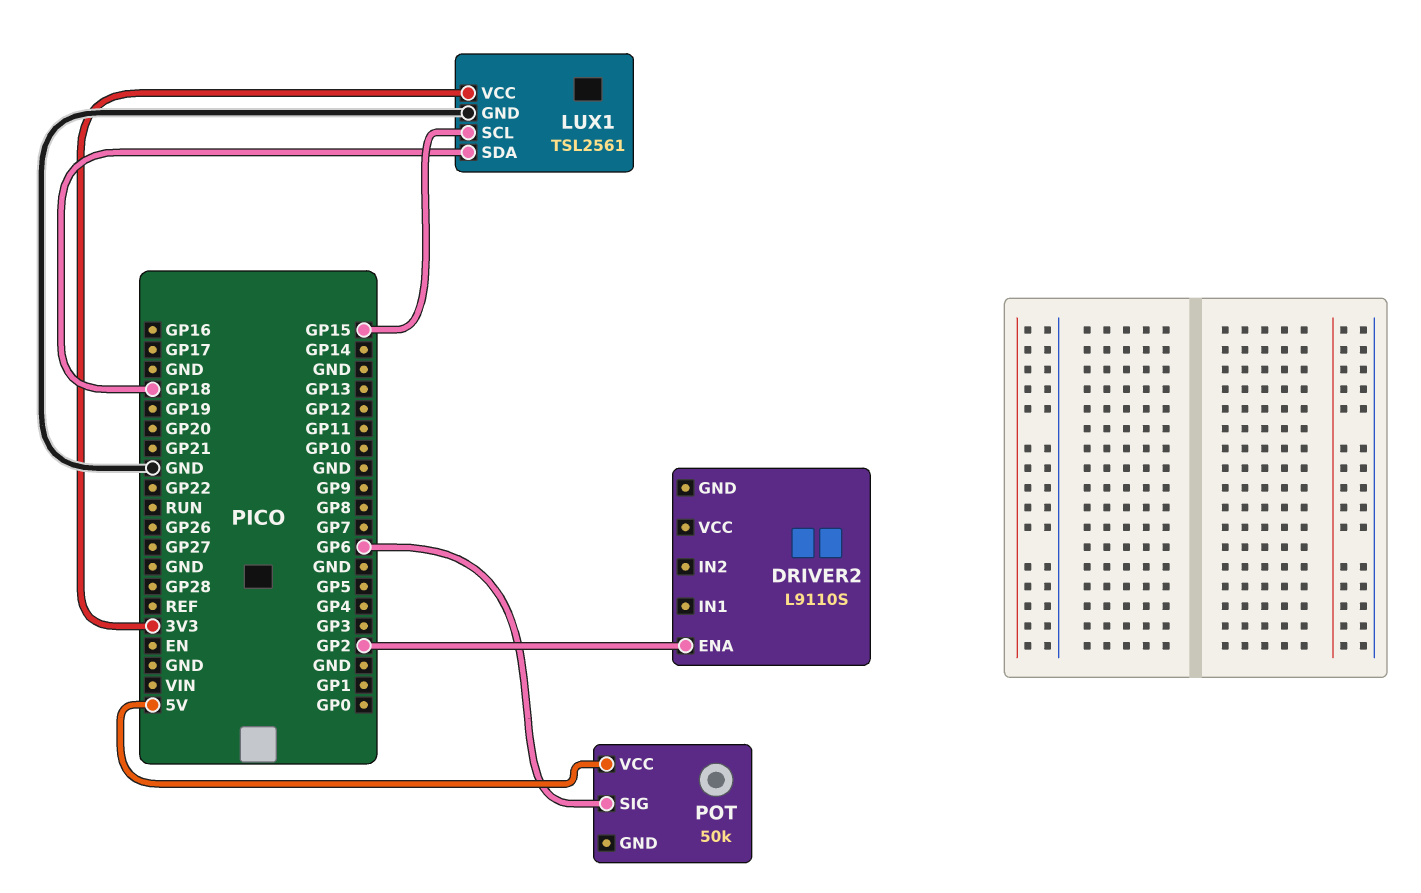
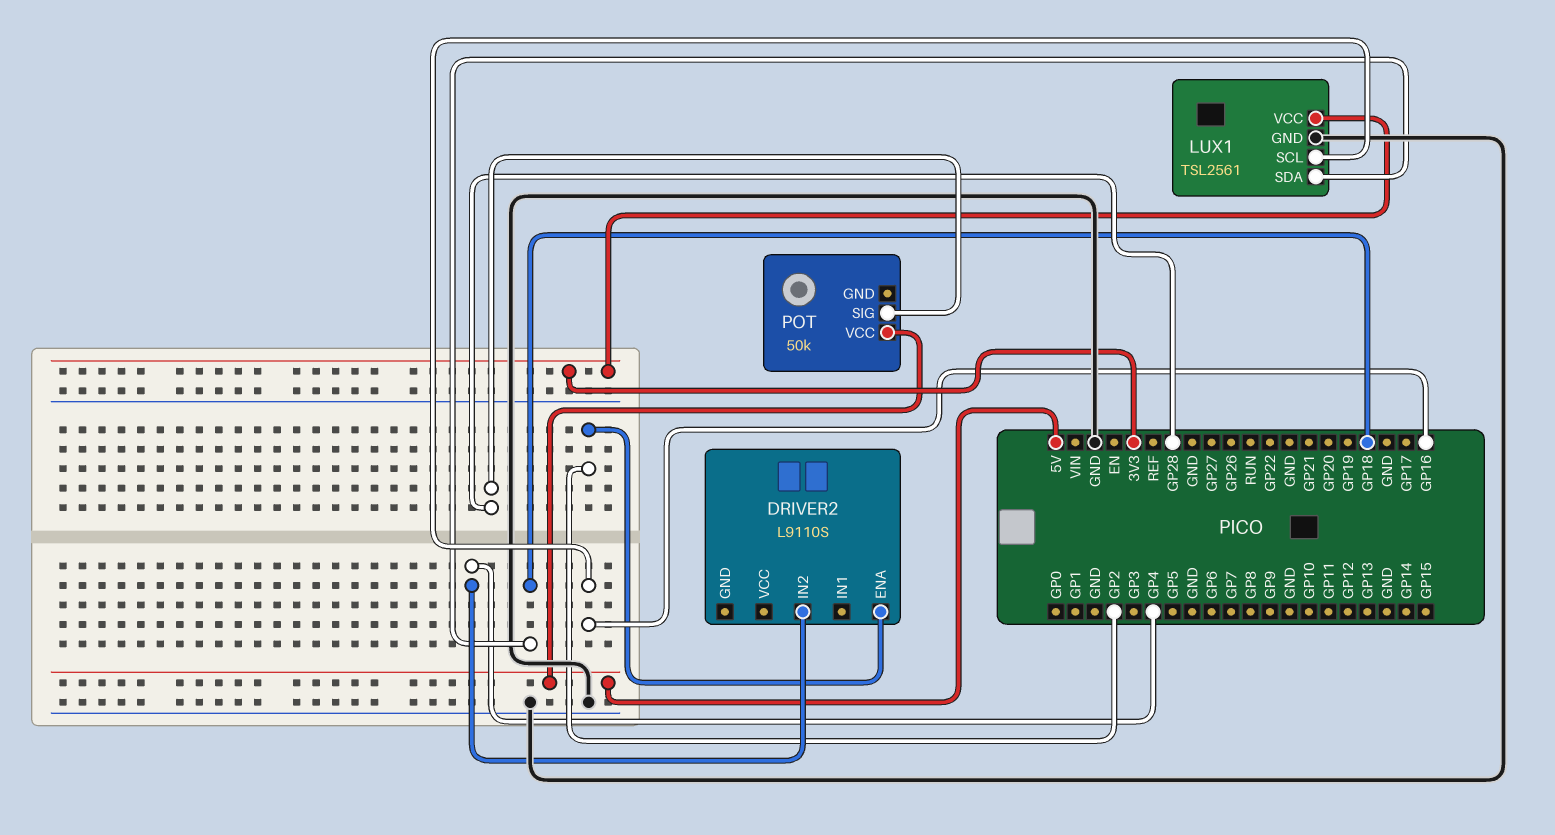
DRIVER2 pin IN2: none -> GP4
LUX1 pin SCL: GP15 -> GP16
POT pin SIG: GP6 -> GP28

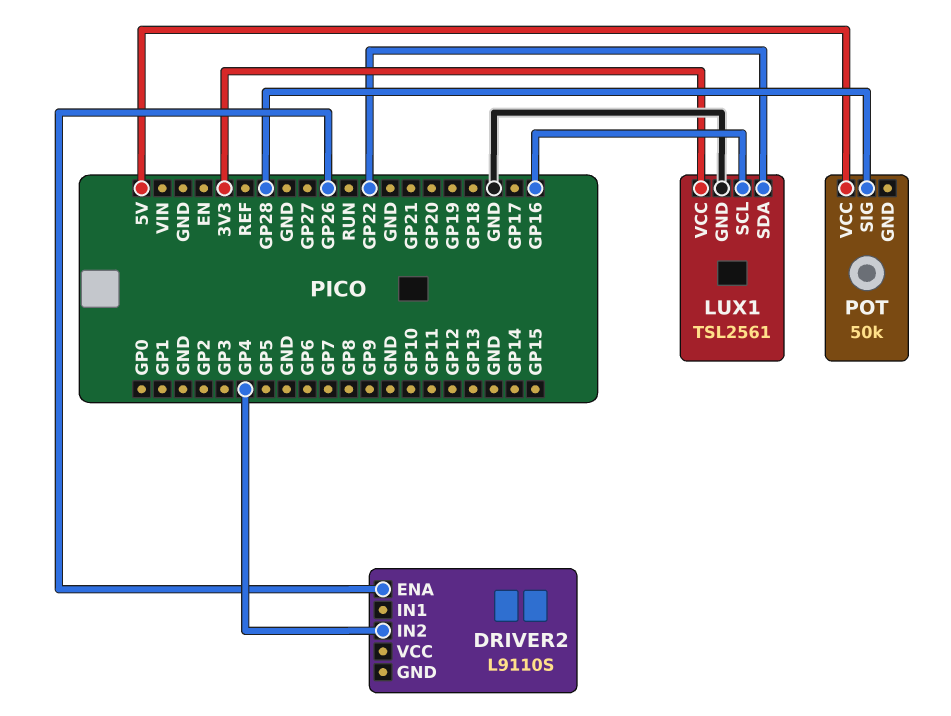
DRIVER2 pin ENA: GP2 -> GP26
LUX1 pin SDA: GP18 -> GP22

